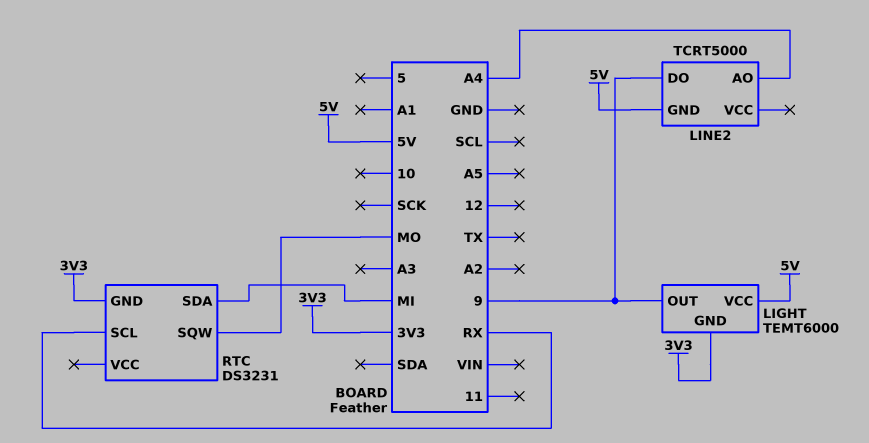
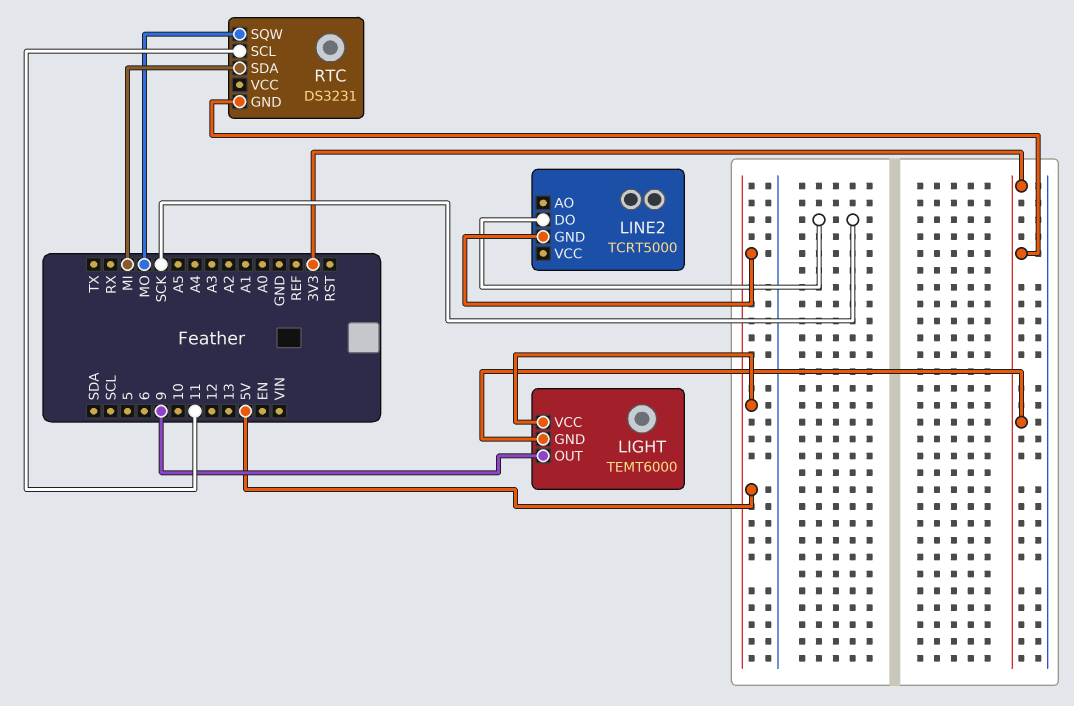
LINE2 pin AO: A4 -> none
LINE2 pin DO: 9 -> SCK
RTC pin SCL: RX -> 11

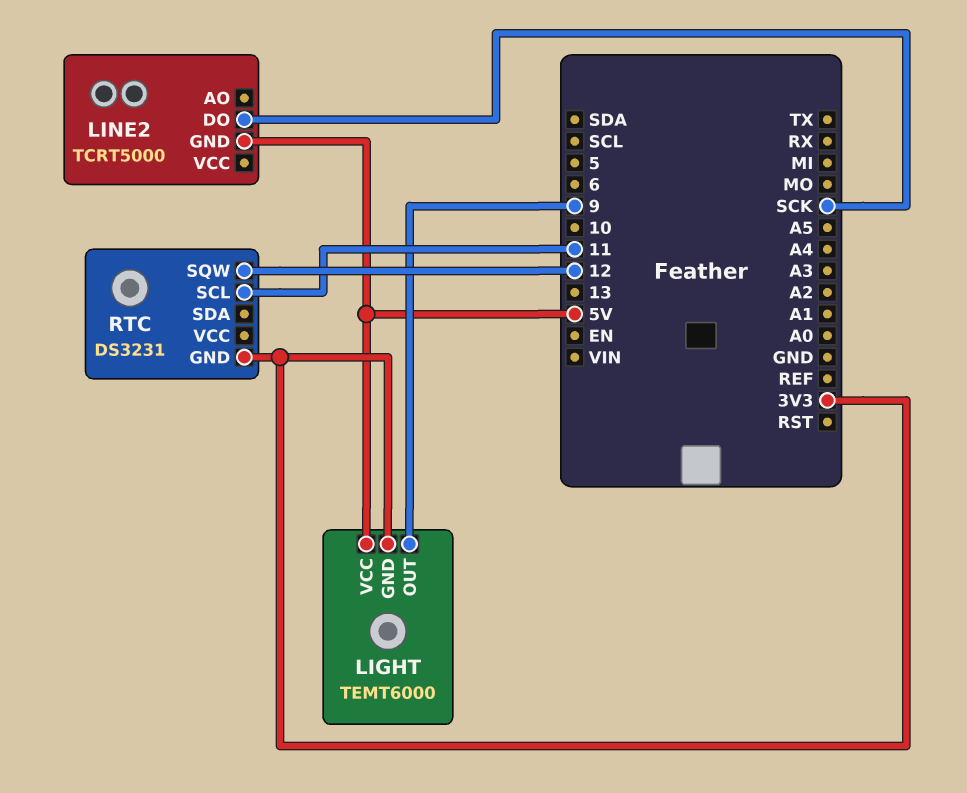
RTC pin SDA: MI -> none
RTC pin SQW: MO -> 12

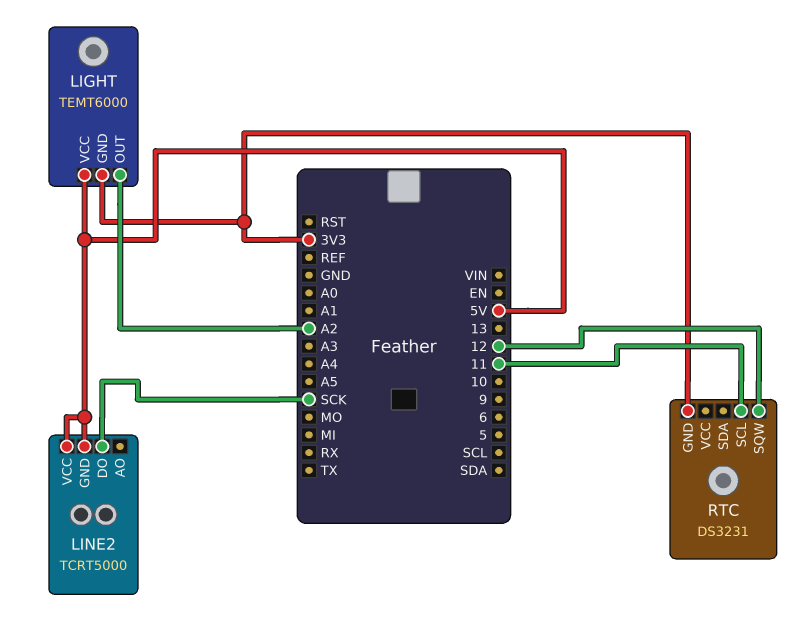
LIGHT pin OUT: 9 -> A2
LINE2 pin VCC: none -> 5V

